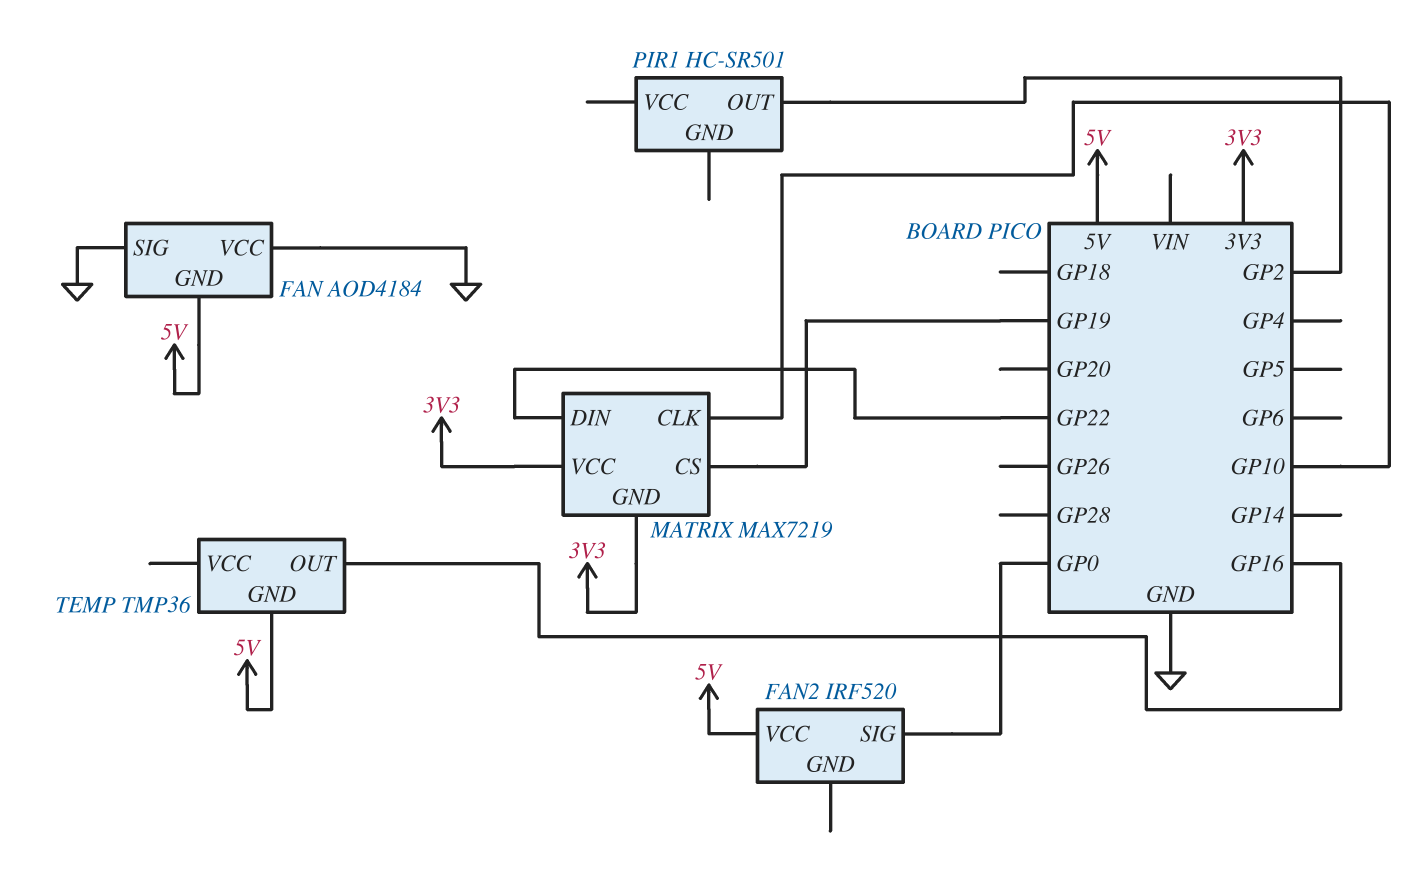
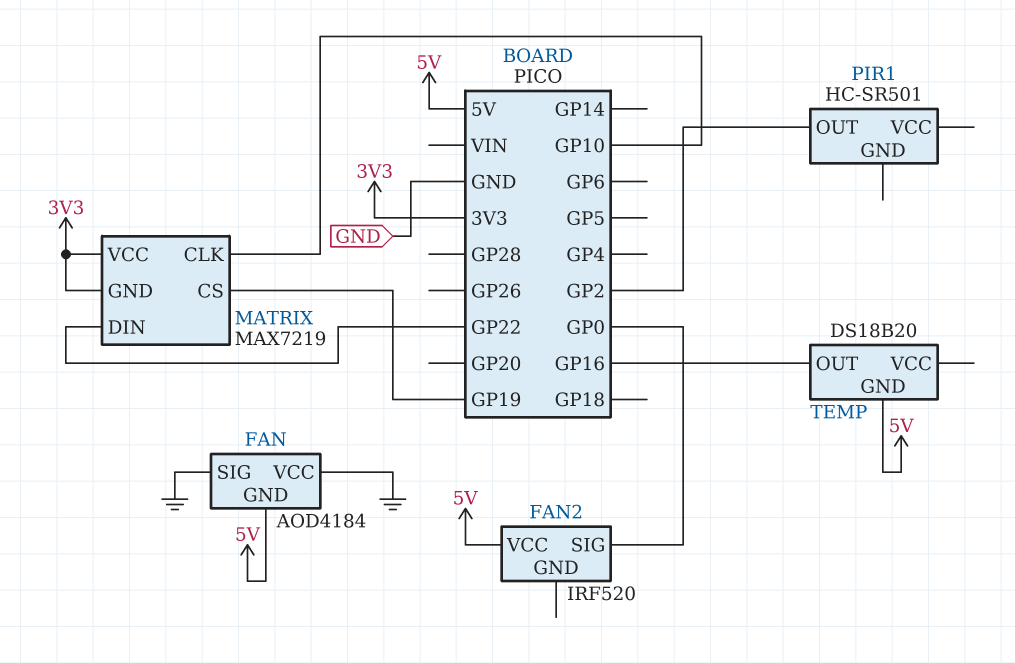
TEMP: TMP36 -> DS18B20

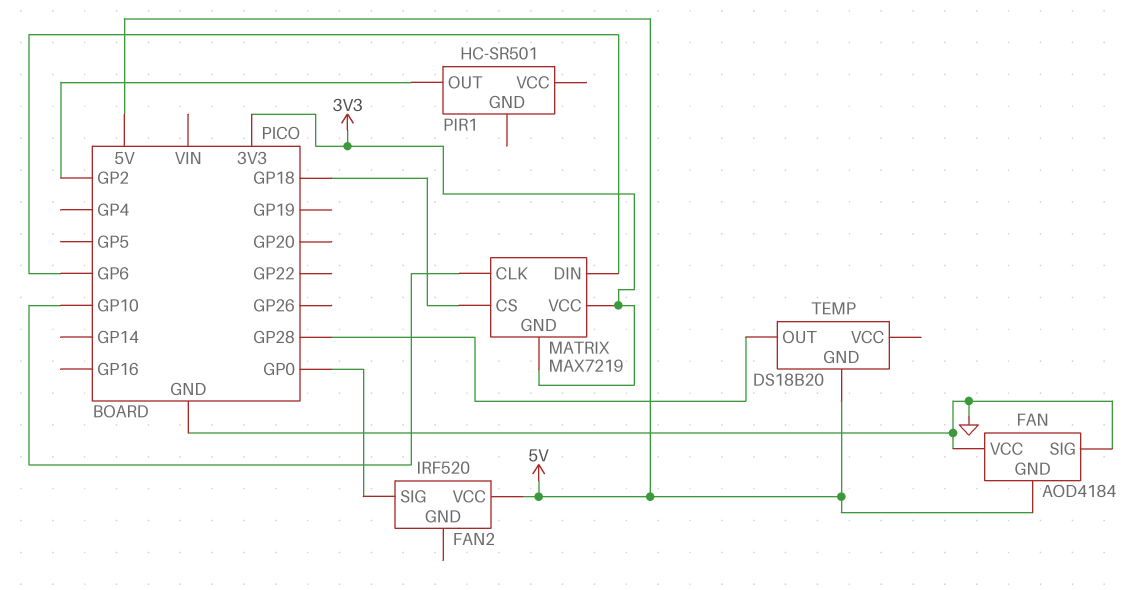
MATRIX pin CS: GP19 -> GP18
MATRIX pin DIN: GP22 -> GP6
TEMP pin OUT: GP16 -> GP28

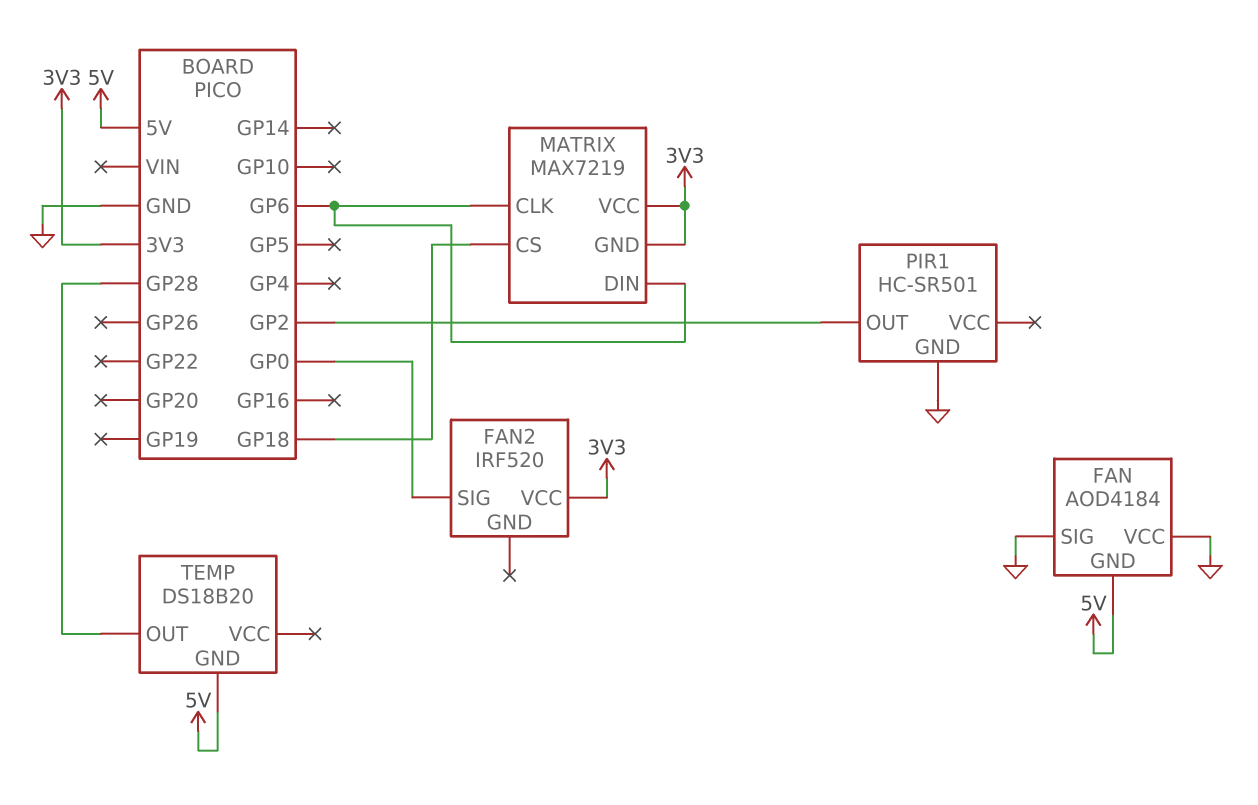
FAN2 pin VCC: 5V -> 3V3
MATRIX pin CLK: GP10 -> GP6
PIR1 pin GND: none -> GND

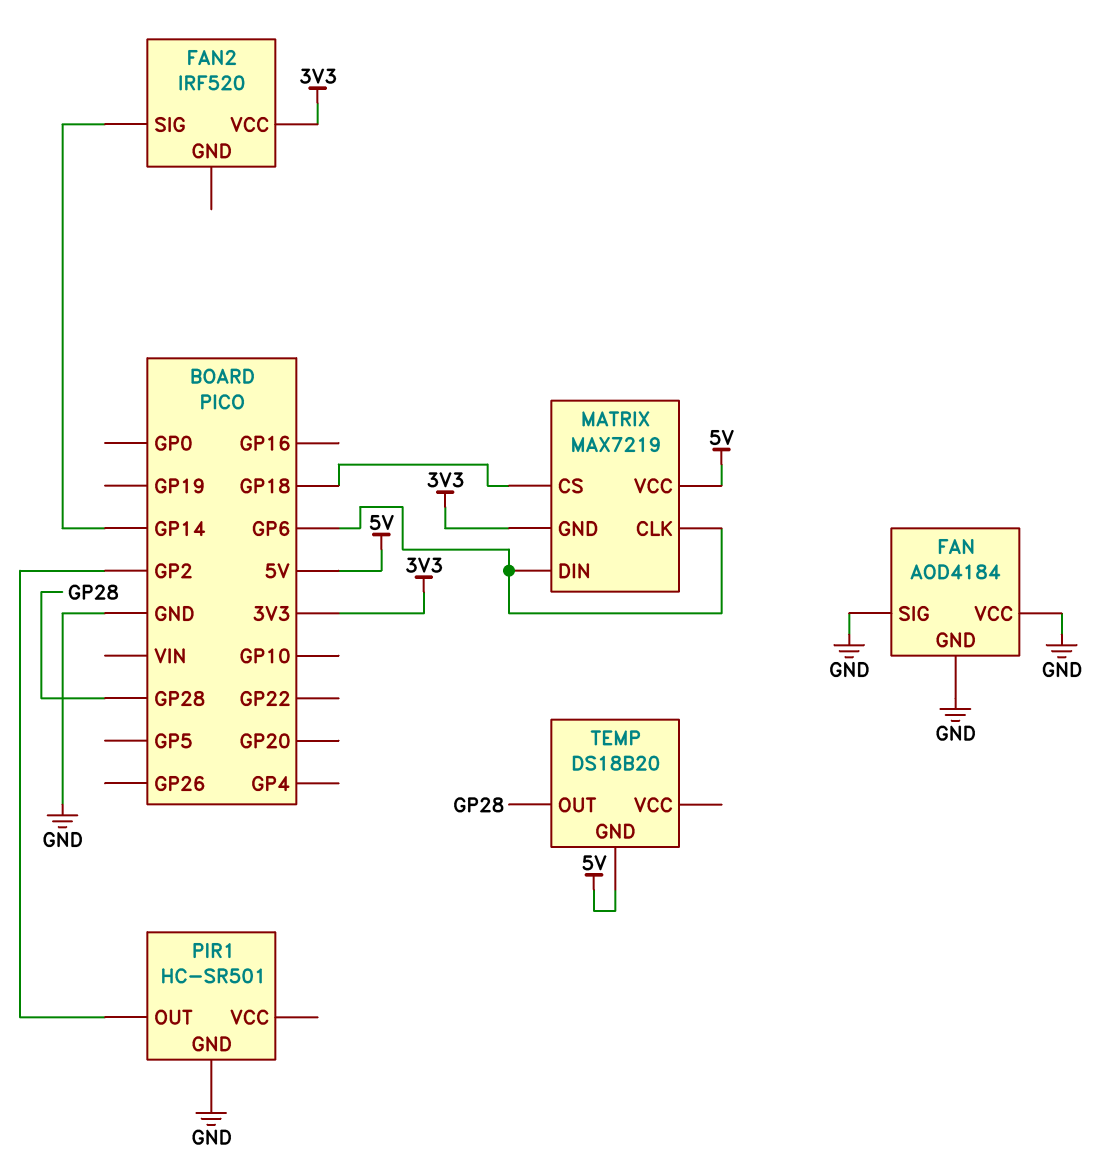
FAN pin GND: 5V -> GND
FAN2 pin SIG: GP0 -> GP14
MATRIX pin VCC: 3V3 -> 5V

